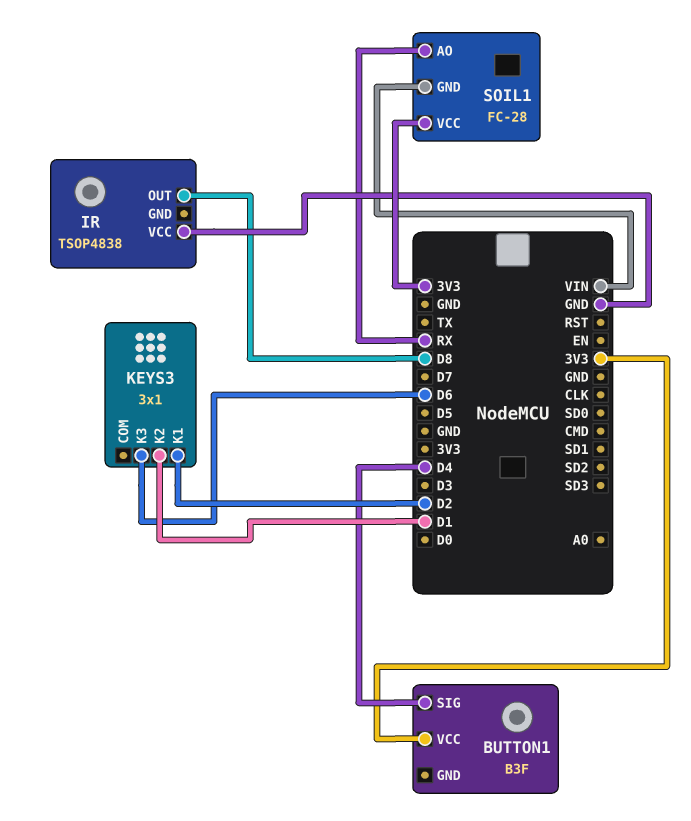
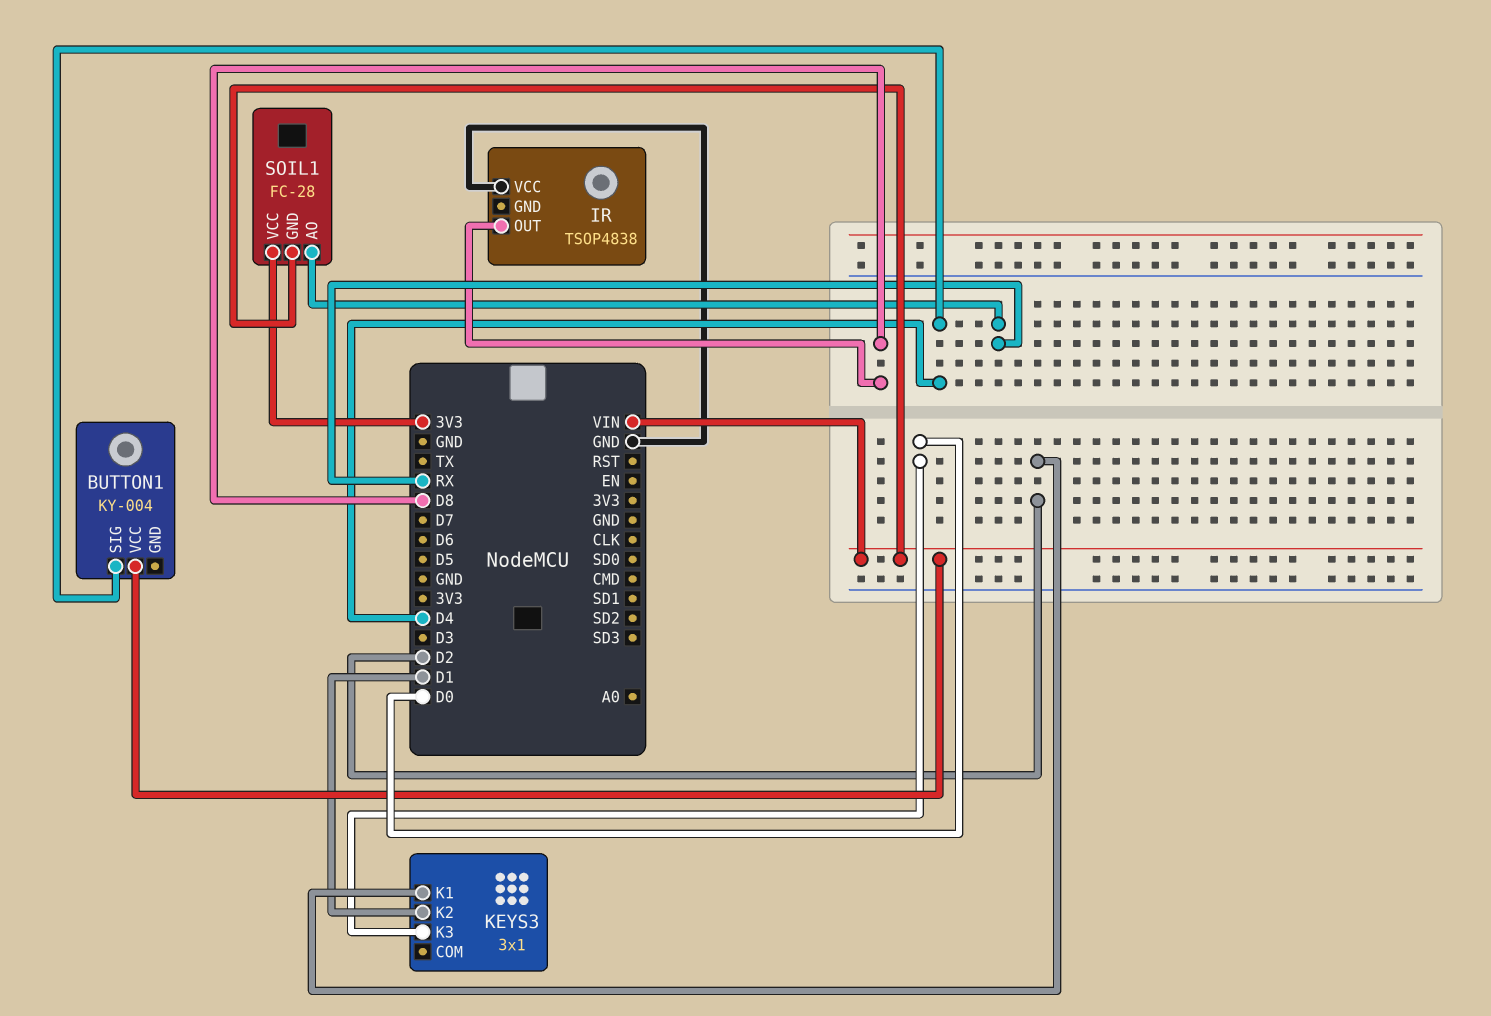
BUTTON1: B3F -> KY-004
BUTTON1 pin VCC: 3V3 -> VIN
KEYS3 pin K3: D6 -> D0

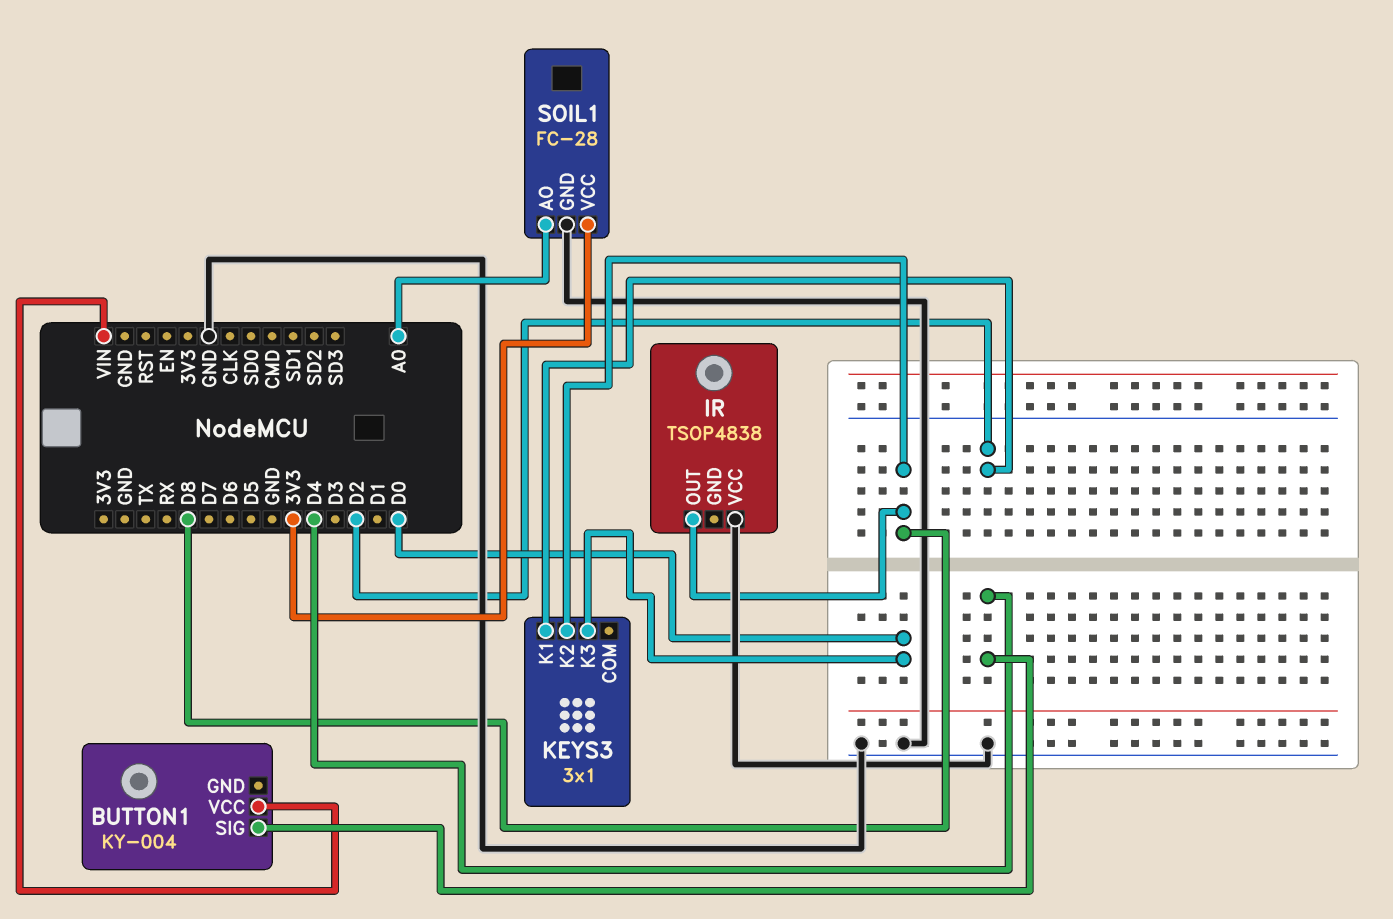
KEYS3 pin K2: D1 -> D8
SOIL1 pin AO: RX -> A0
SOIL1 pin GND: VIN -> GND

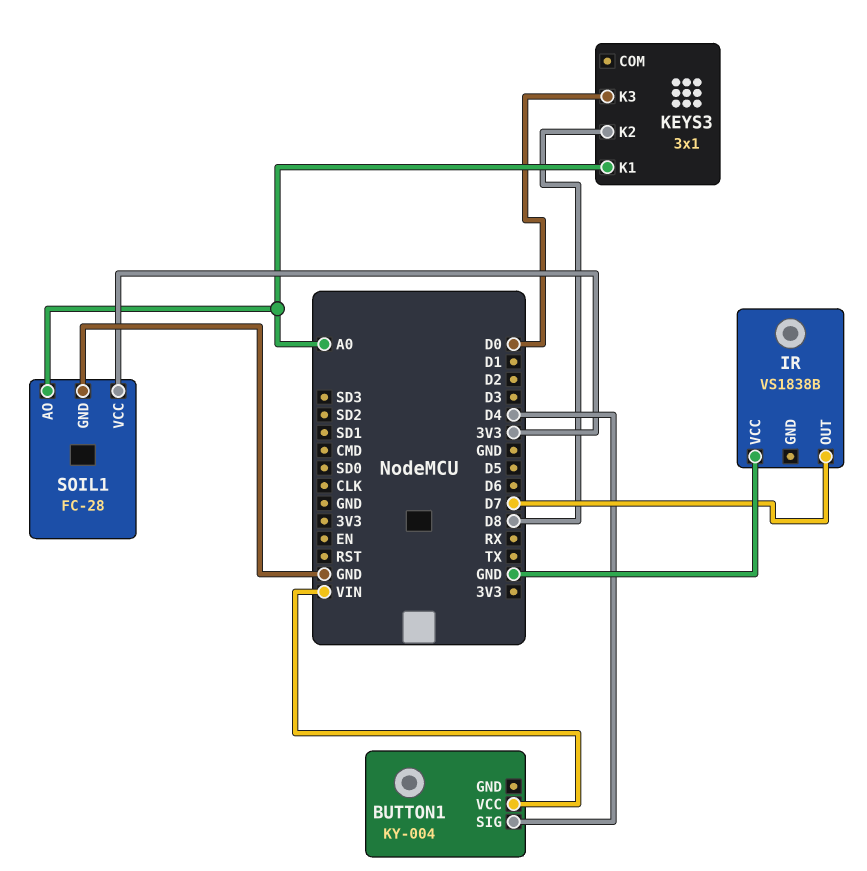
IR: TSOP4838 -> VS1838B
IR pin OUT: D8 -> D7
KEYS3 pin K1: D2 -> A0

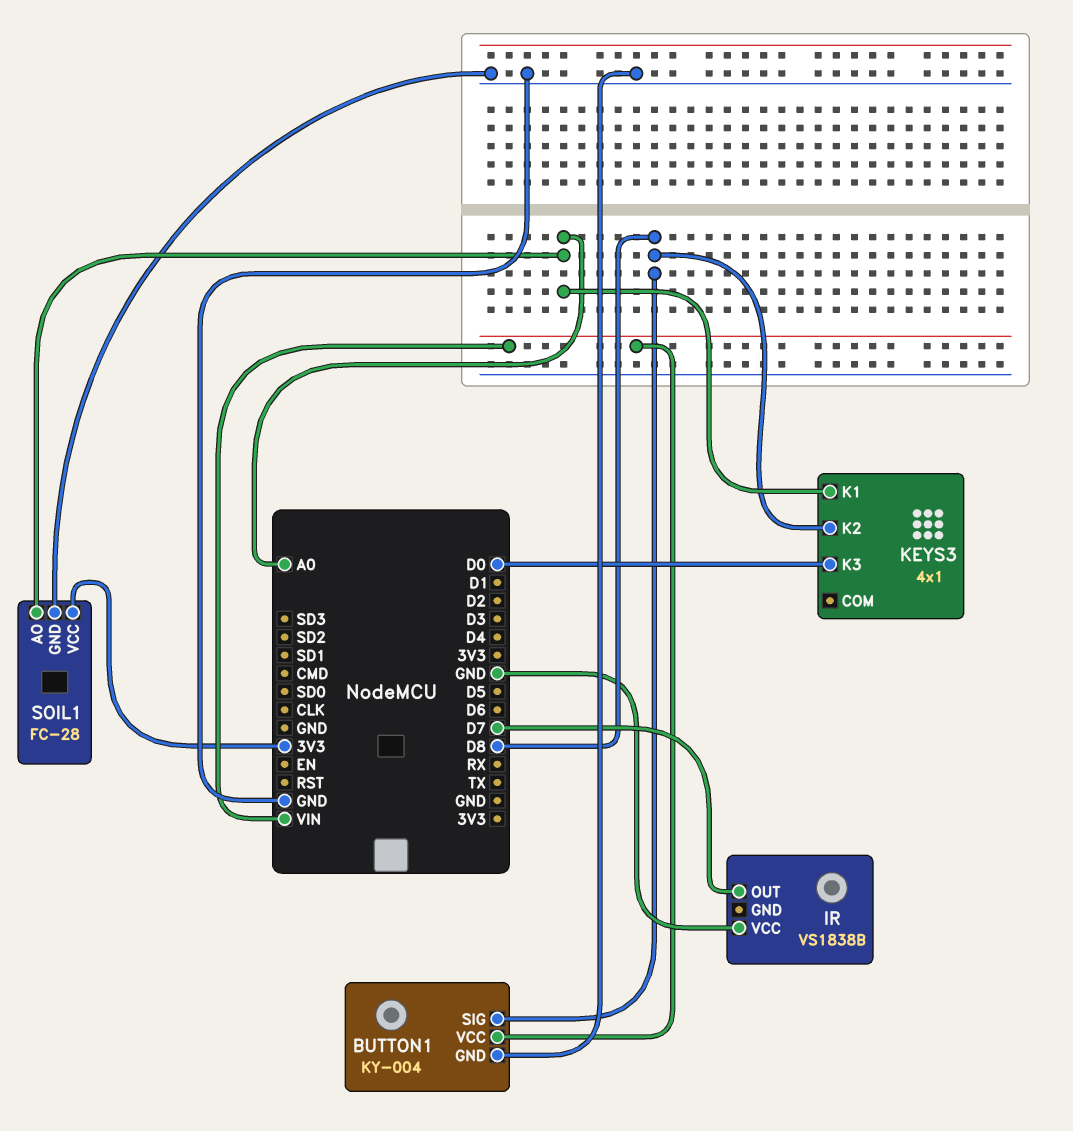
BUTTON1 pin GND: none -> GND
BUTTON1 pin SIG: D4 -> D8
KEYS3: 3x1 -> 4x1

